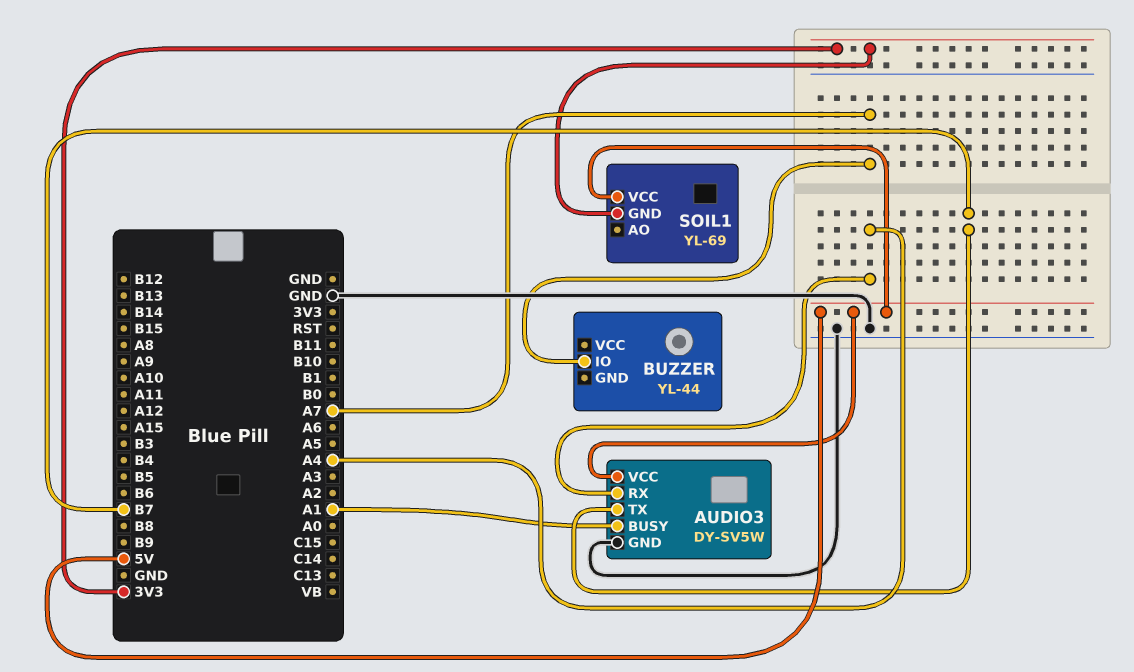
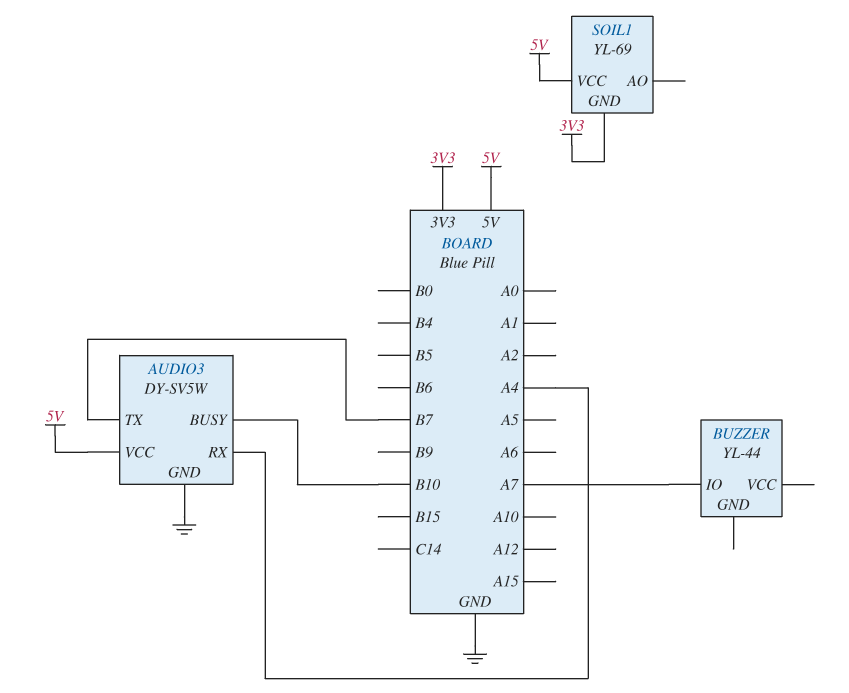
AUDIO3 pin BUSY: A1 -> B10

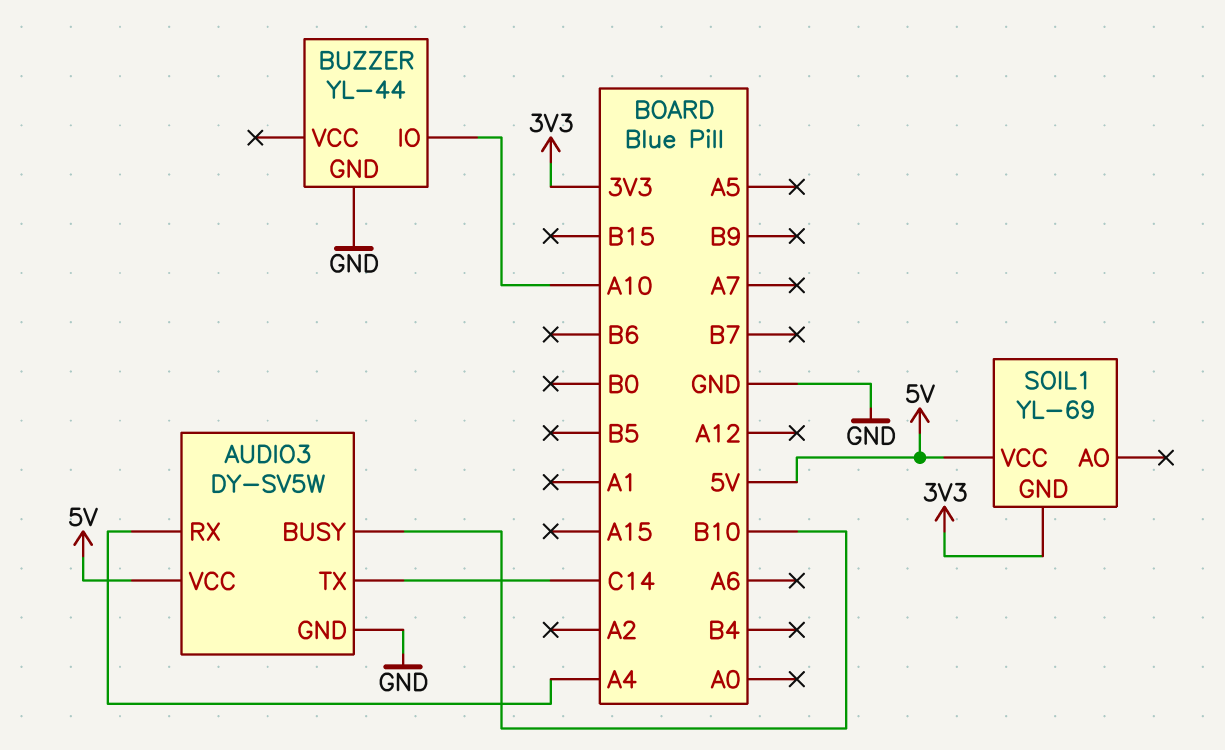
AUDIO3 pin TX: B7 -> C14
BUZZER pin GND: none -> GND
BUZZER pin IO: A7 -> A10

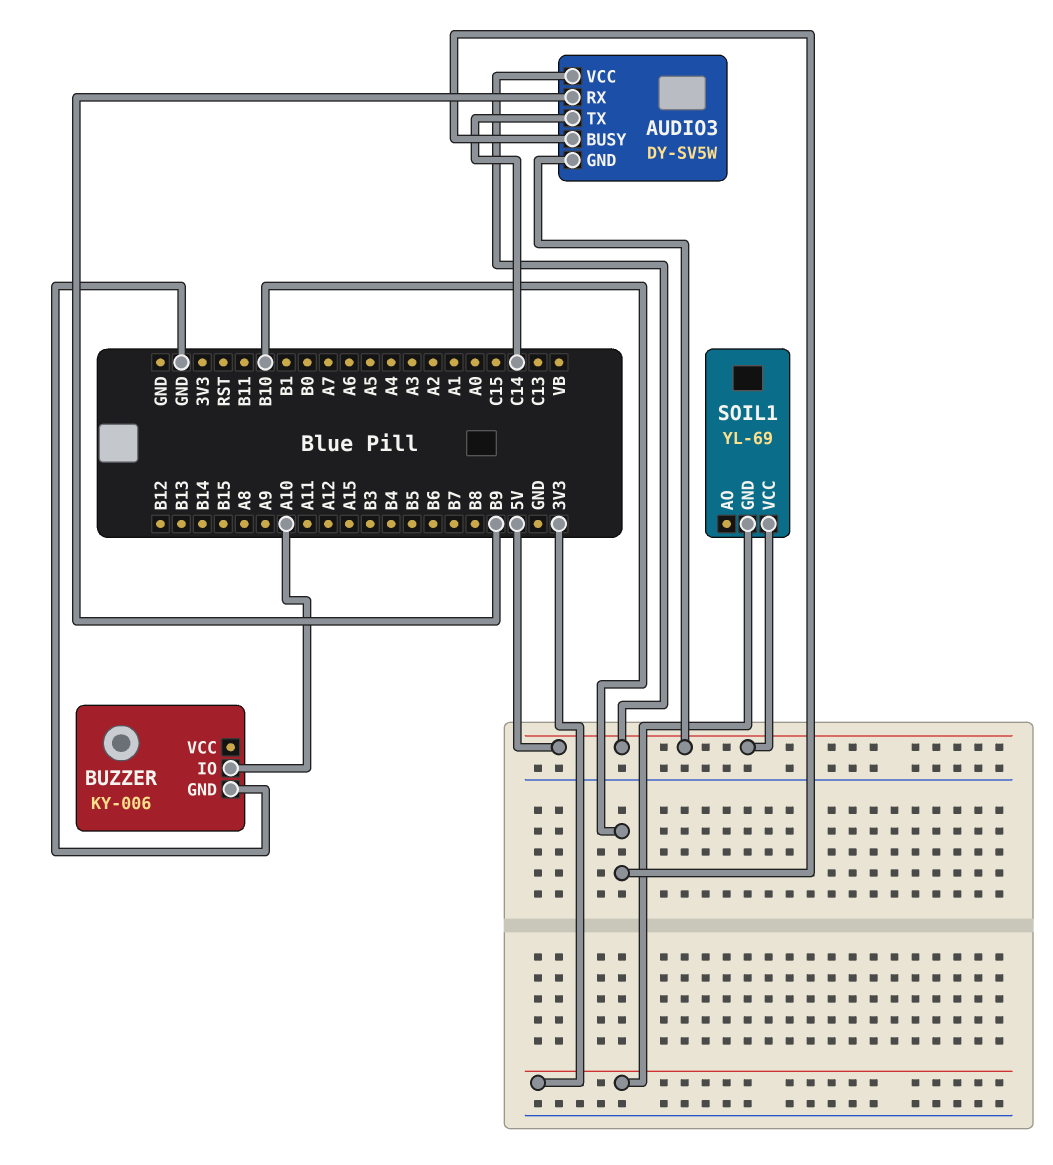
AUDIO3 pin GND: GND -> 5V
AUDIO3 pin RX: A4 -> B9
BUZZER: YL-44 -> KY-006

